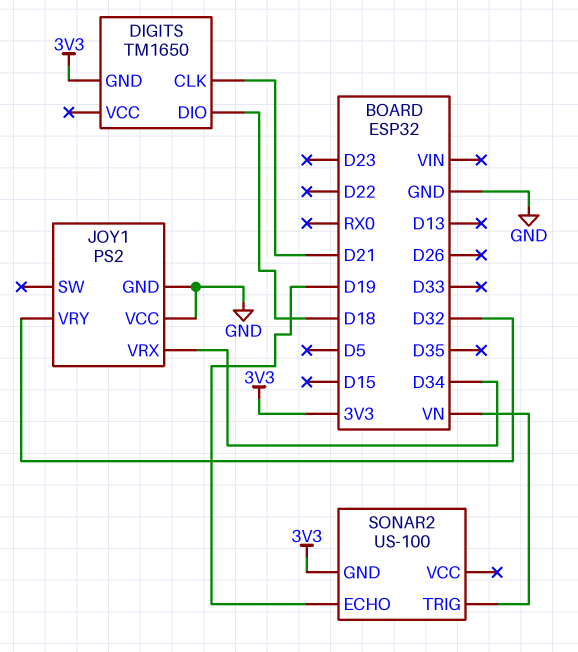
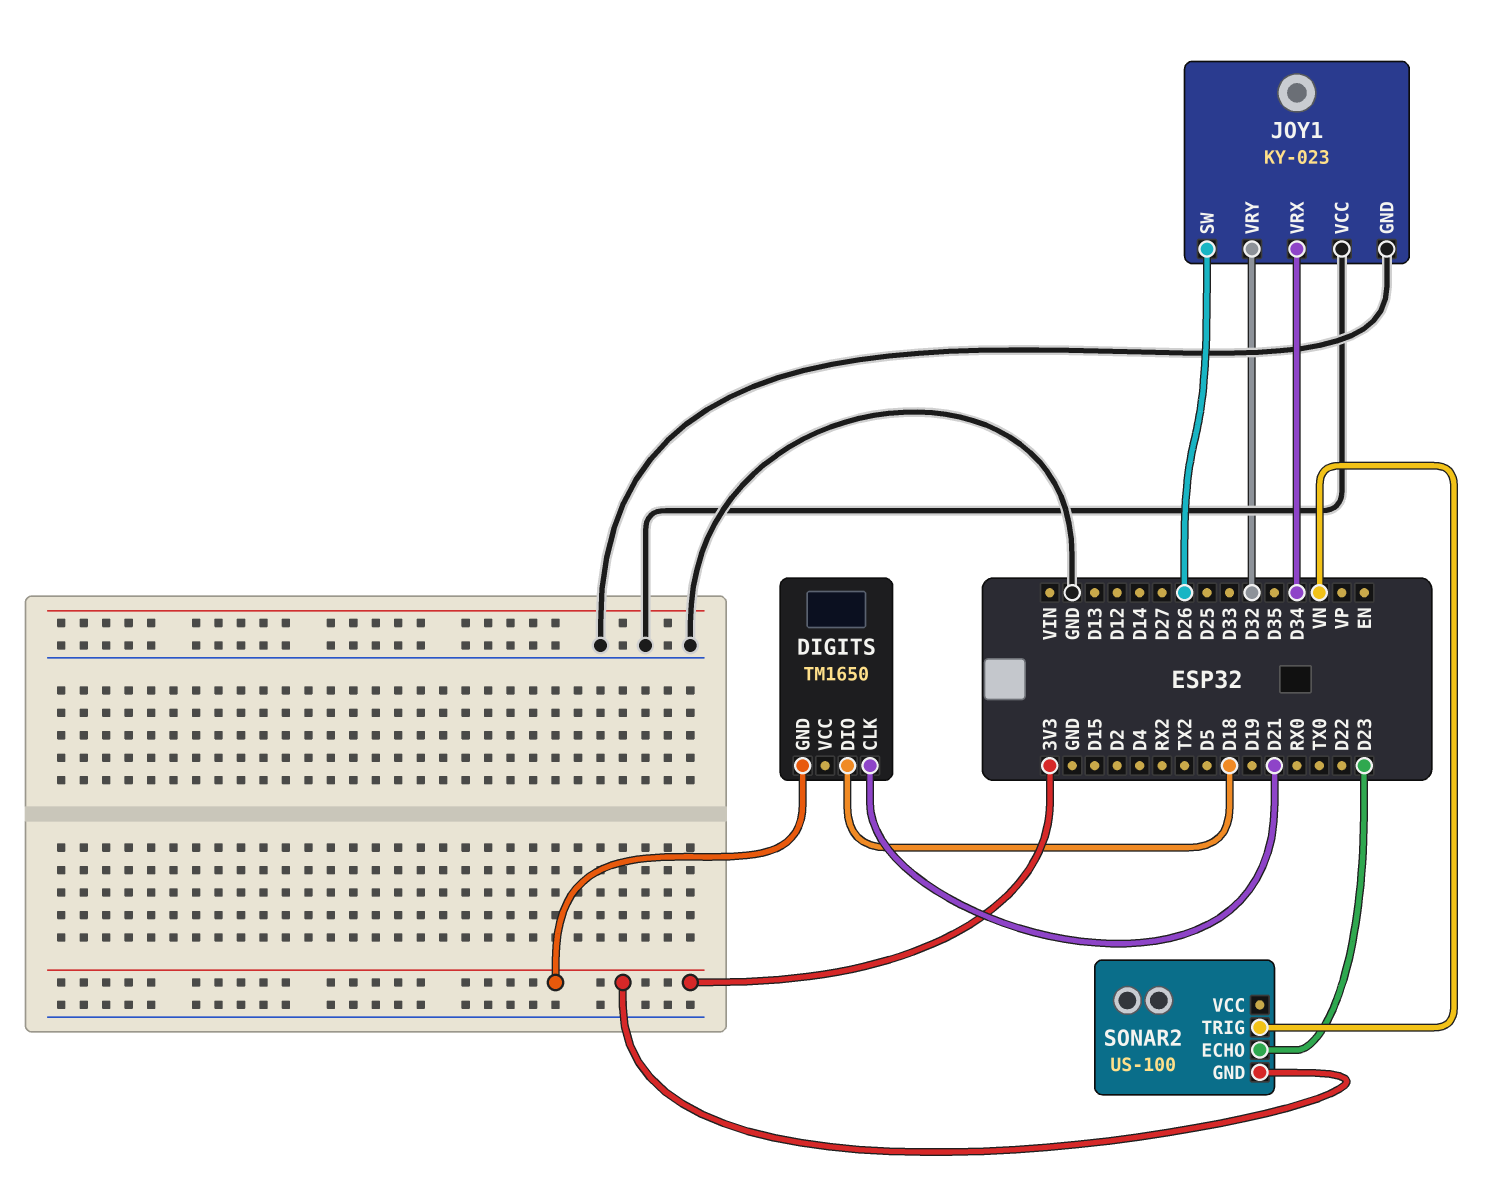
JOY1: PS2 -> KY-023
JOY1 pin SW: none -> D26
SONAR2 pin ECHO: D19 -> D23

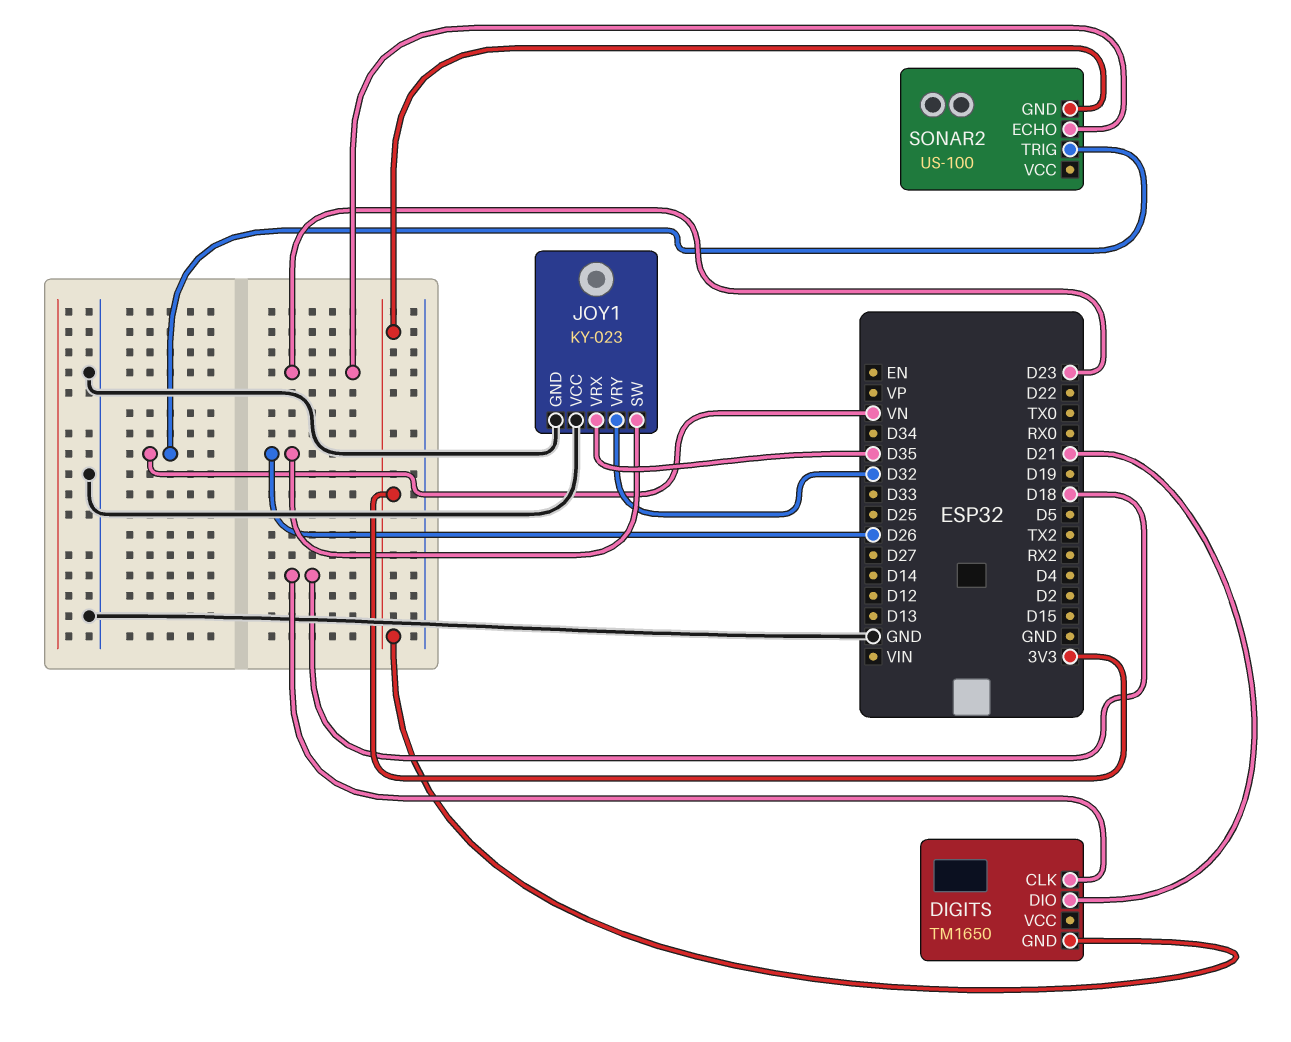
DIGITS pin CLK: D21 -> D18
DIGITS pin DIO: D18 -> D21
JOY1 pin VRX: D34 -> D35

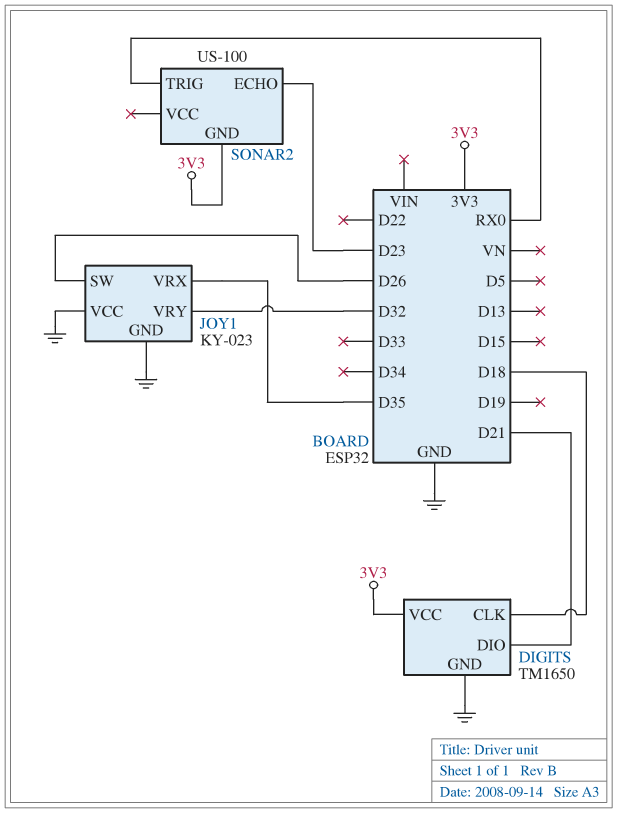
DIGITS pin GND: 3V3 -> GND
DIGITS pin VCC: none -> 3V3
SONAR2 pin TRIG: VN -> RX0

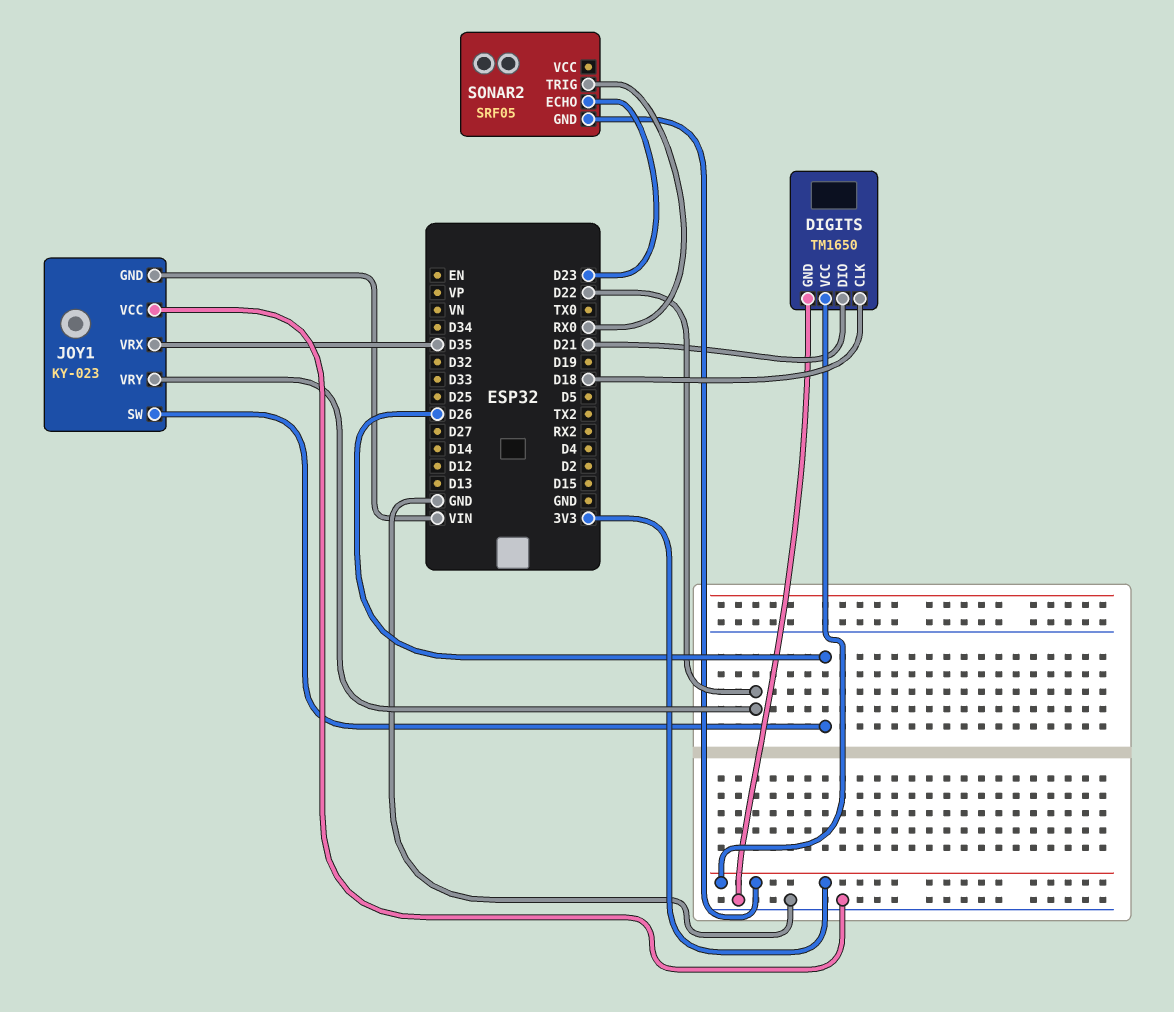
JOY1 pin GND: GND -> VIN
JOY1 pin VRY: D32 -> D22
SONAR2: US-100 -> SRF05

